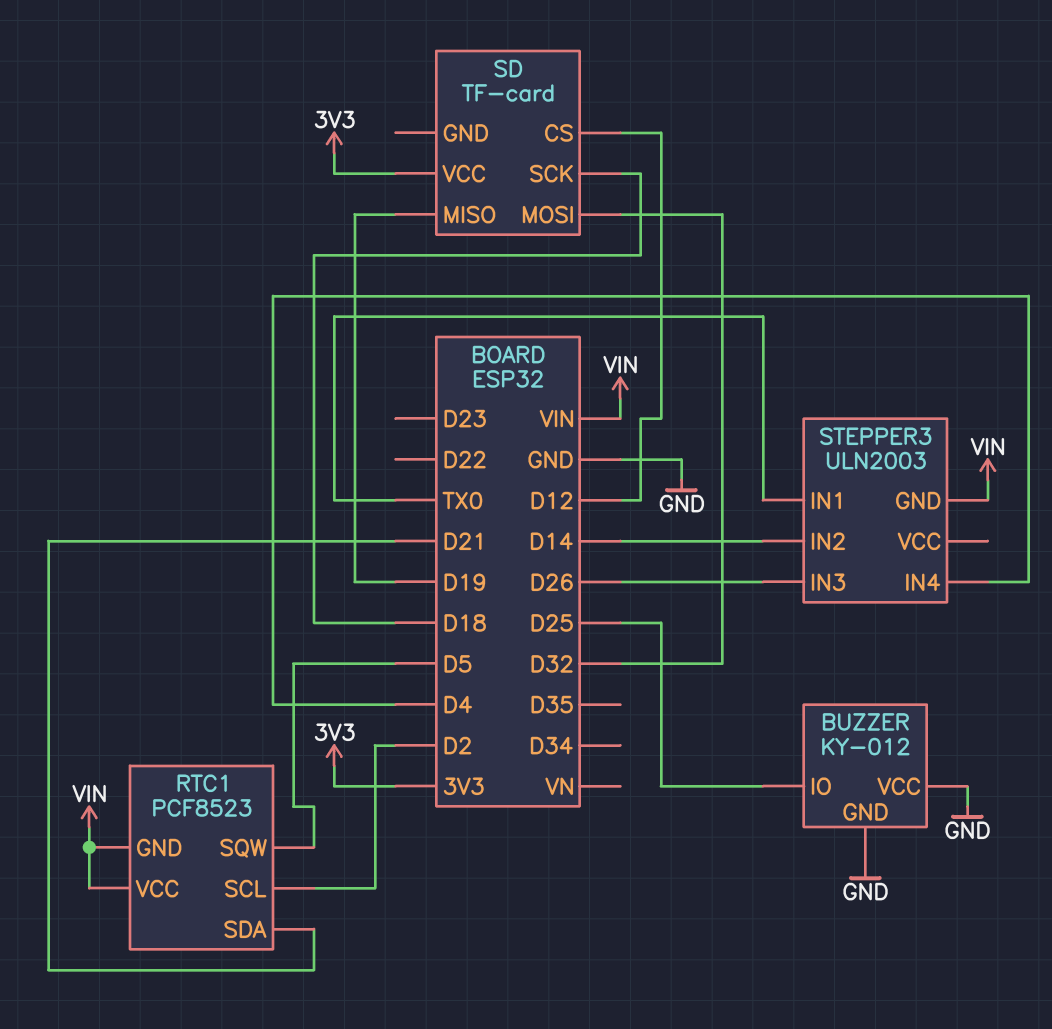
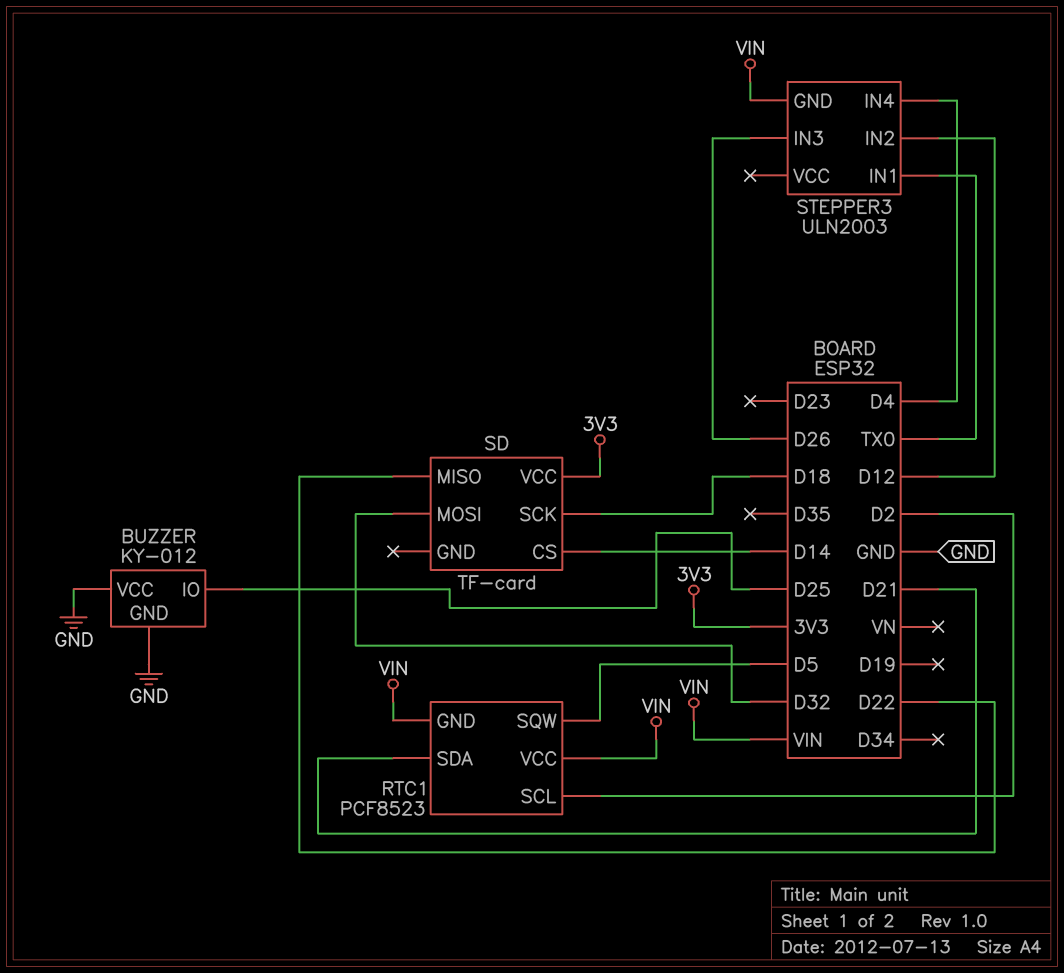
SD pin CS: D12 -> D14
SD pin MISO: D19 -> D22
STEPPER3 pin IN2: D14 -> D12

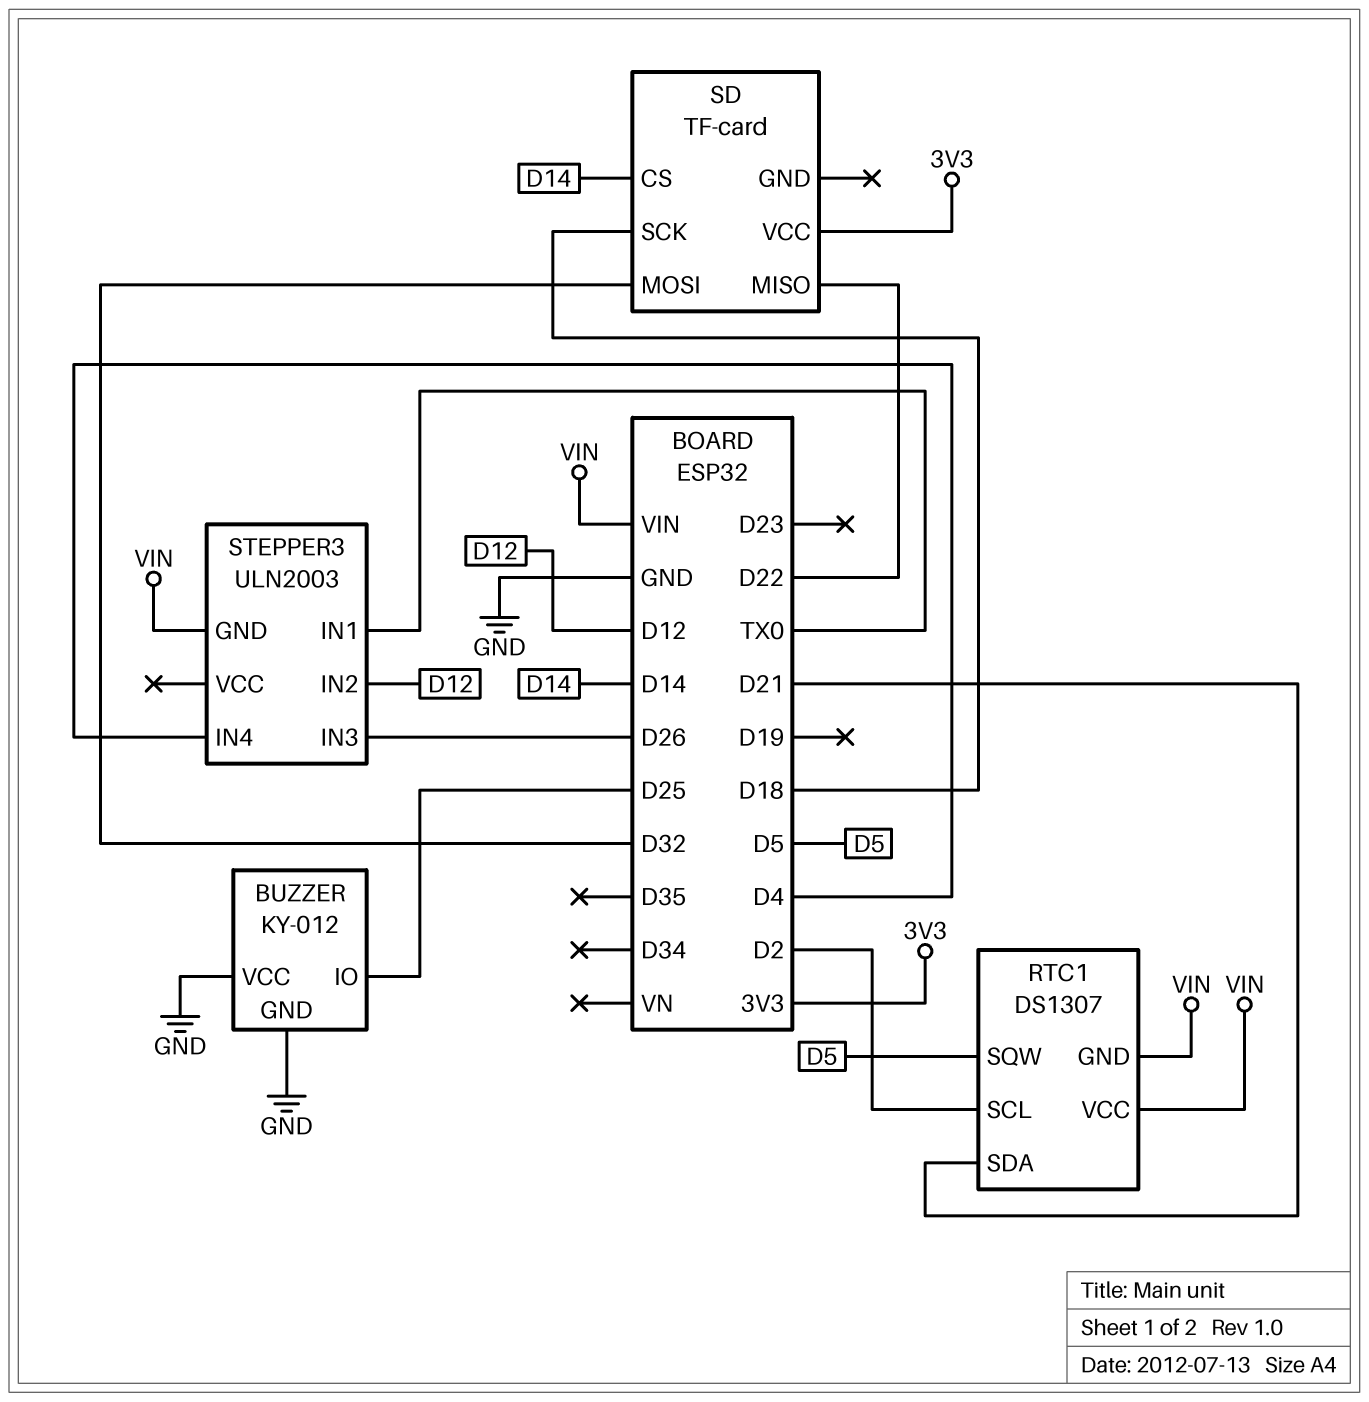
RTC1: PCF8523 -> DS1307

